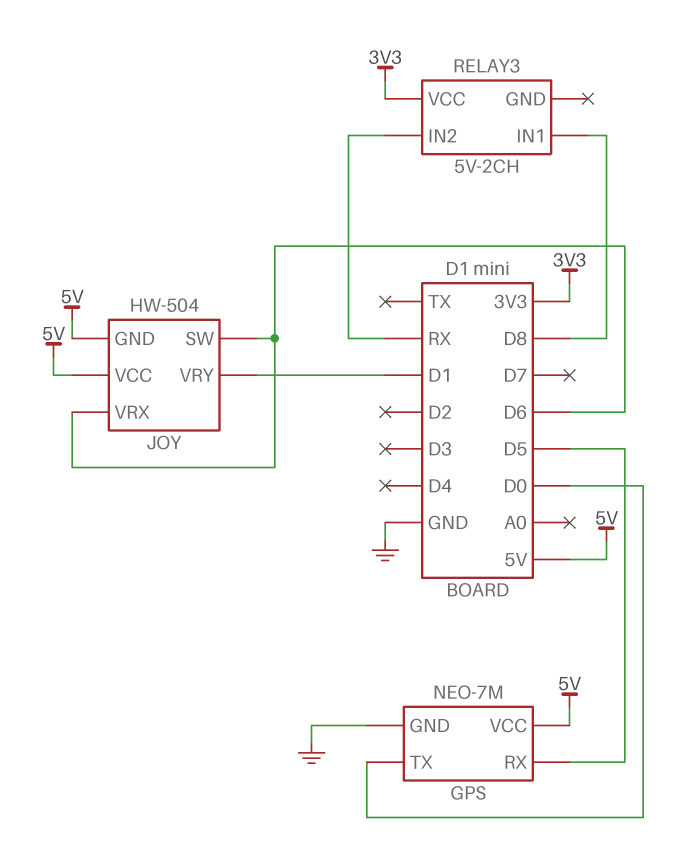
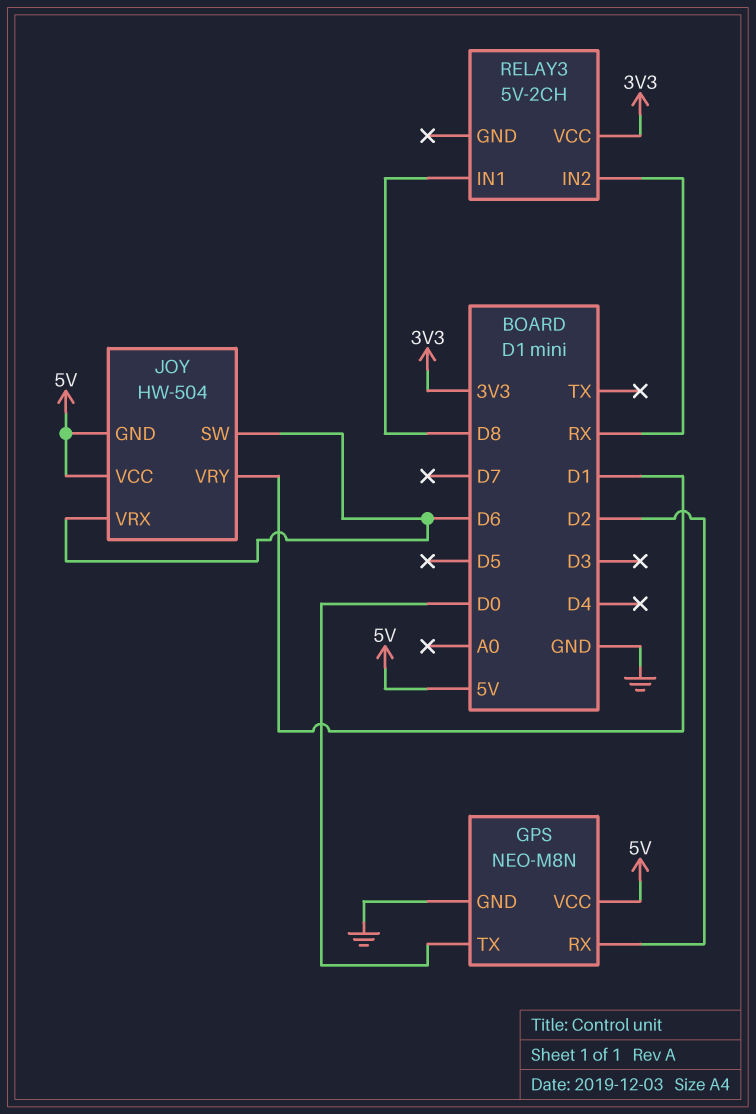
GPS: NEO-7M -> NEO-M8N
GPS pin RX: D5 -> D2

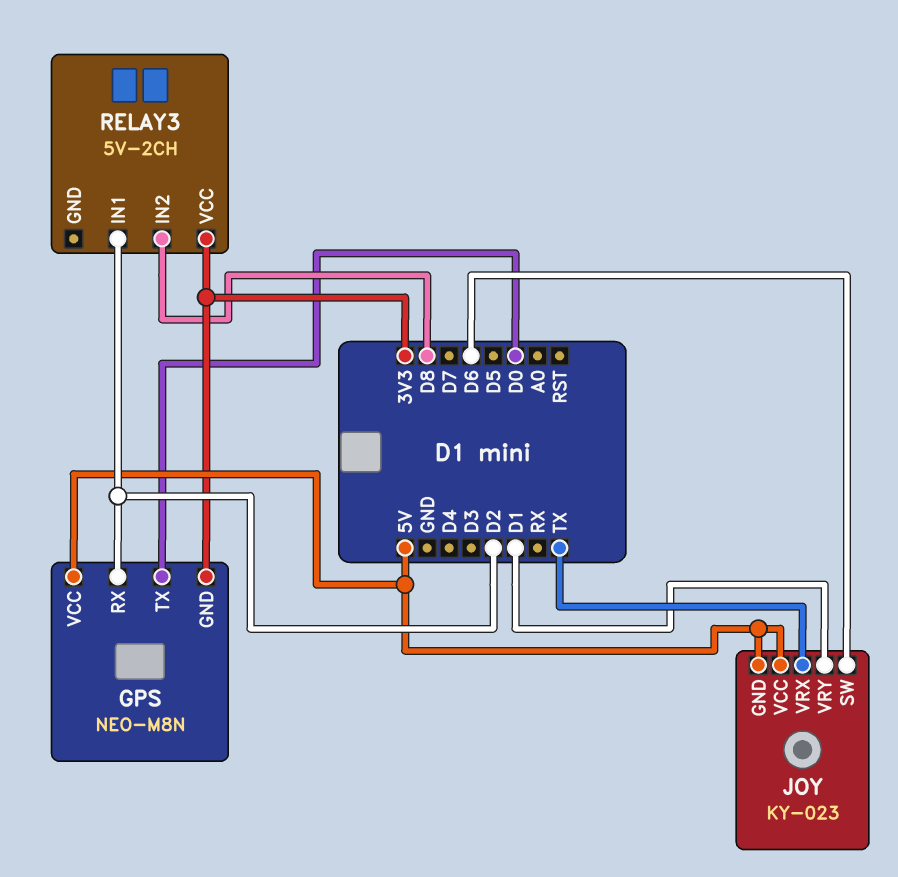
GPS pin GND: GND -> 3V3
JOY: HW-504 -> KY-023
JOY pin VRX: D6 -> TX
RELAY3 pin IN1: D8 -> D2
RELAY3 pin IN2: RX -> D8

